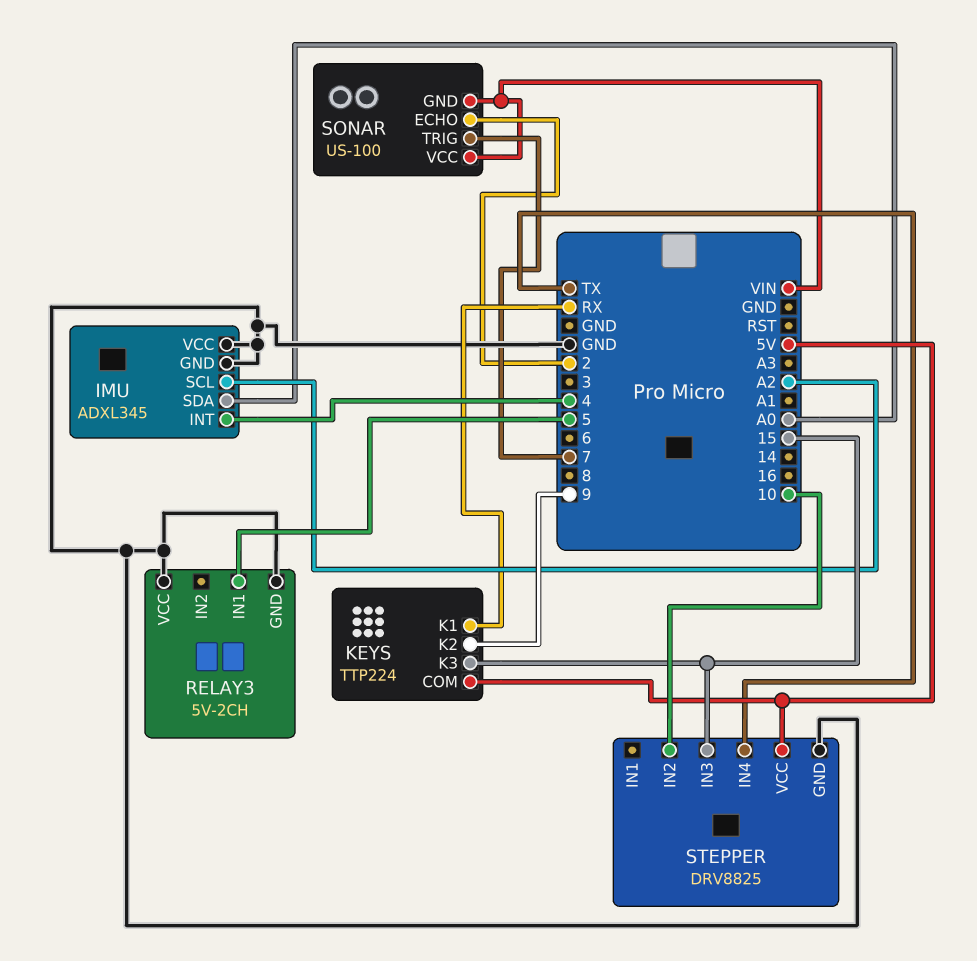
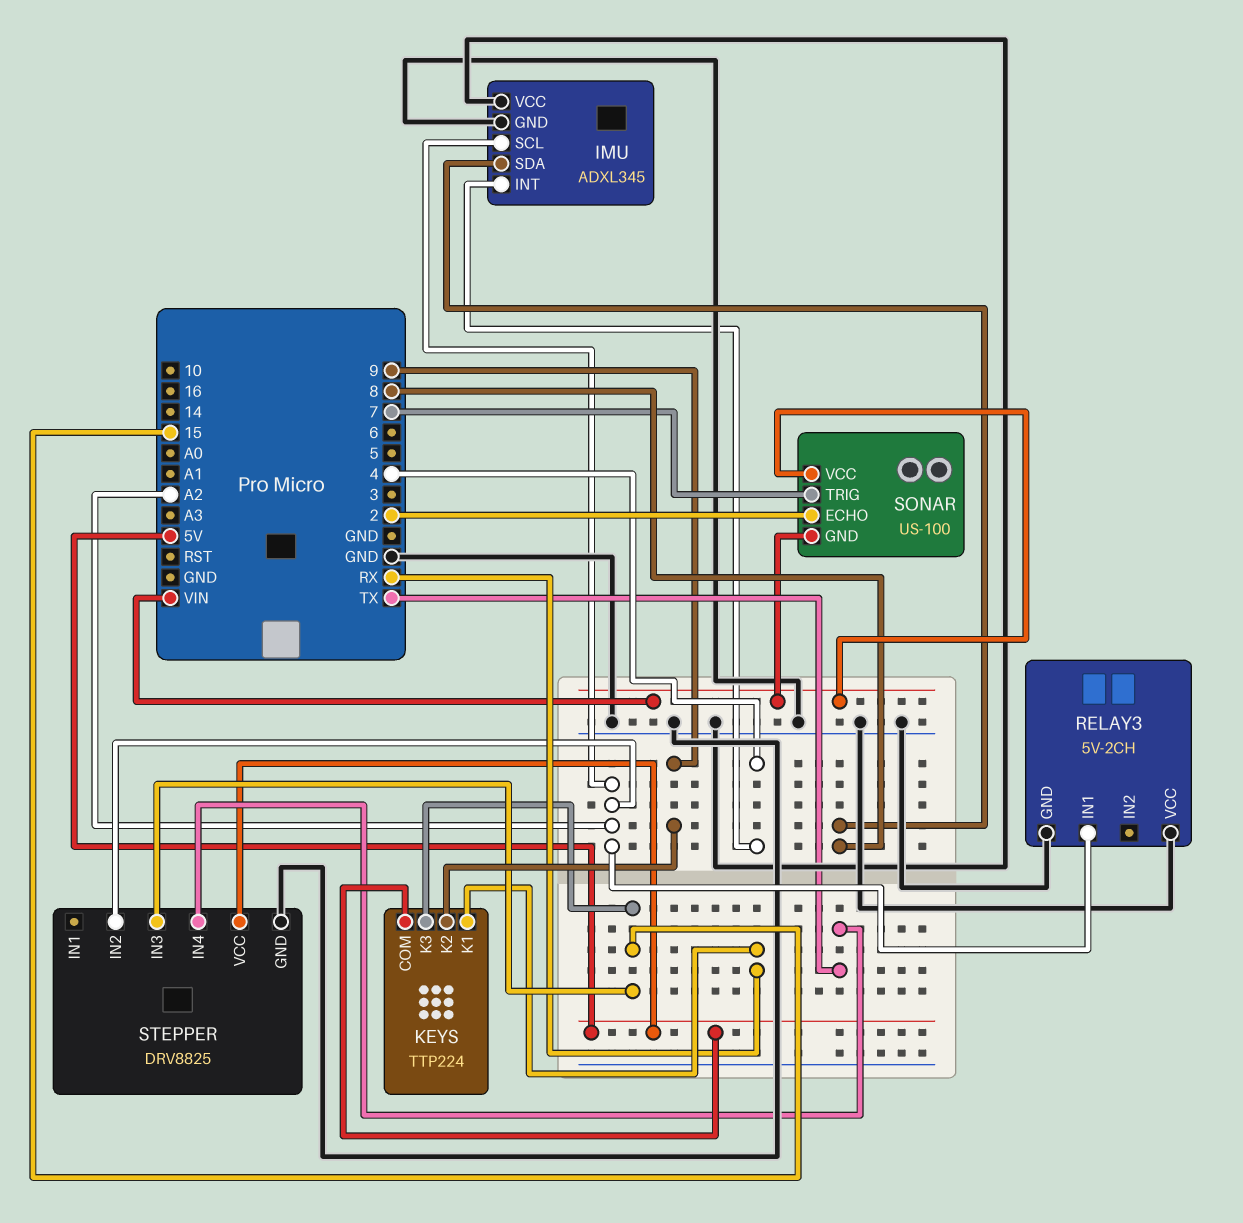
IMU pin SDA: A0 -> 8
RELAY3 pin IN1: 5 -> A2
STEPPER pin IN2: 10 -> A2

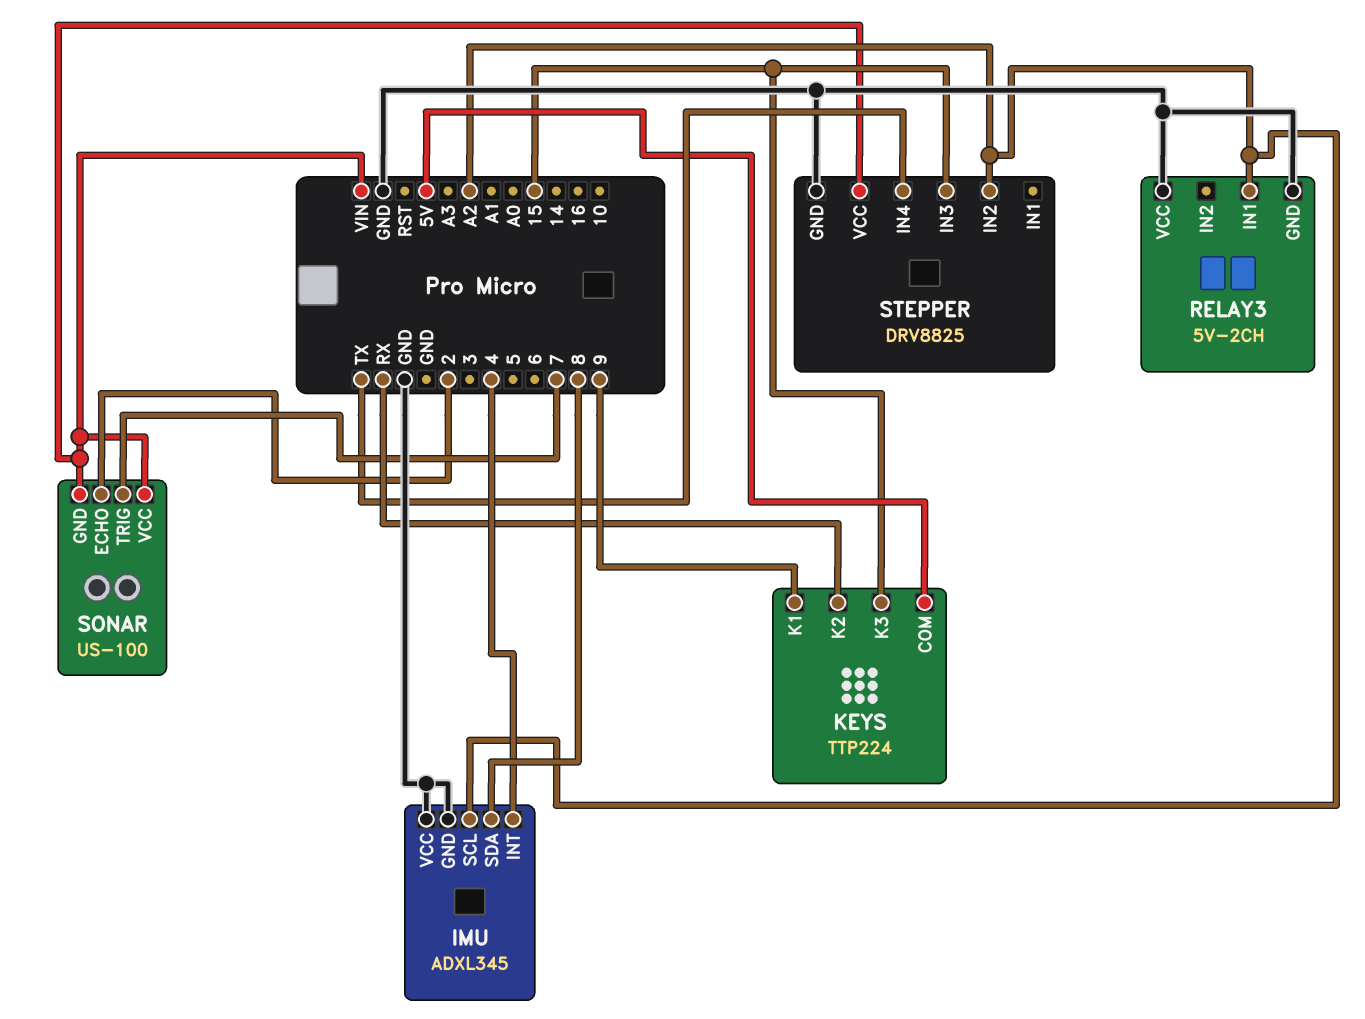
KEYS pin K1: RX -> 9
KEYS pin K2: 9 -> RX
STEPPER pin VCC: 5V -> VIN

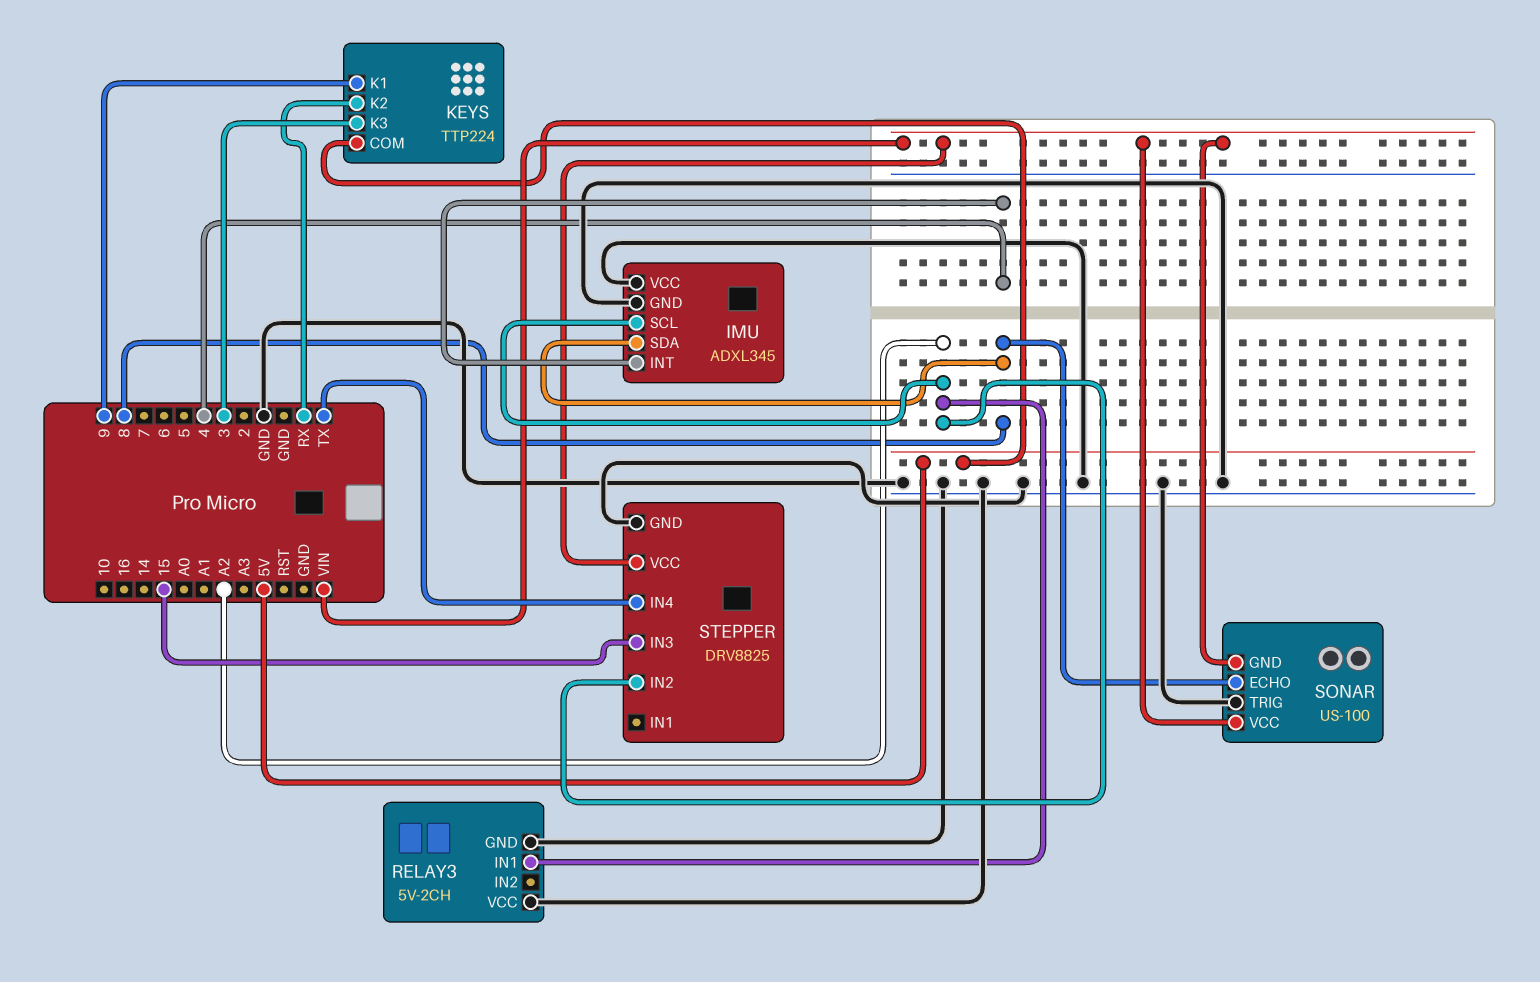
KEYS pin K3: 15 -> 3
SONAR pin ECHO: 2 -> 8
SONAR pin TRIG: 7 -> GND

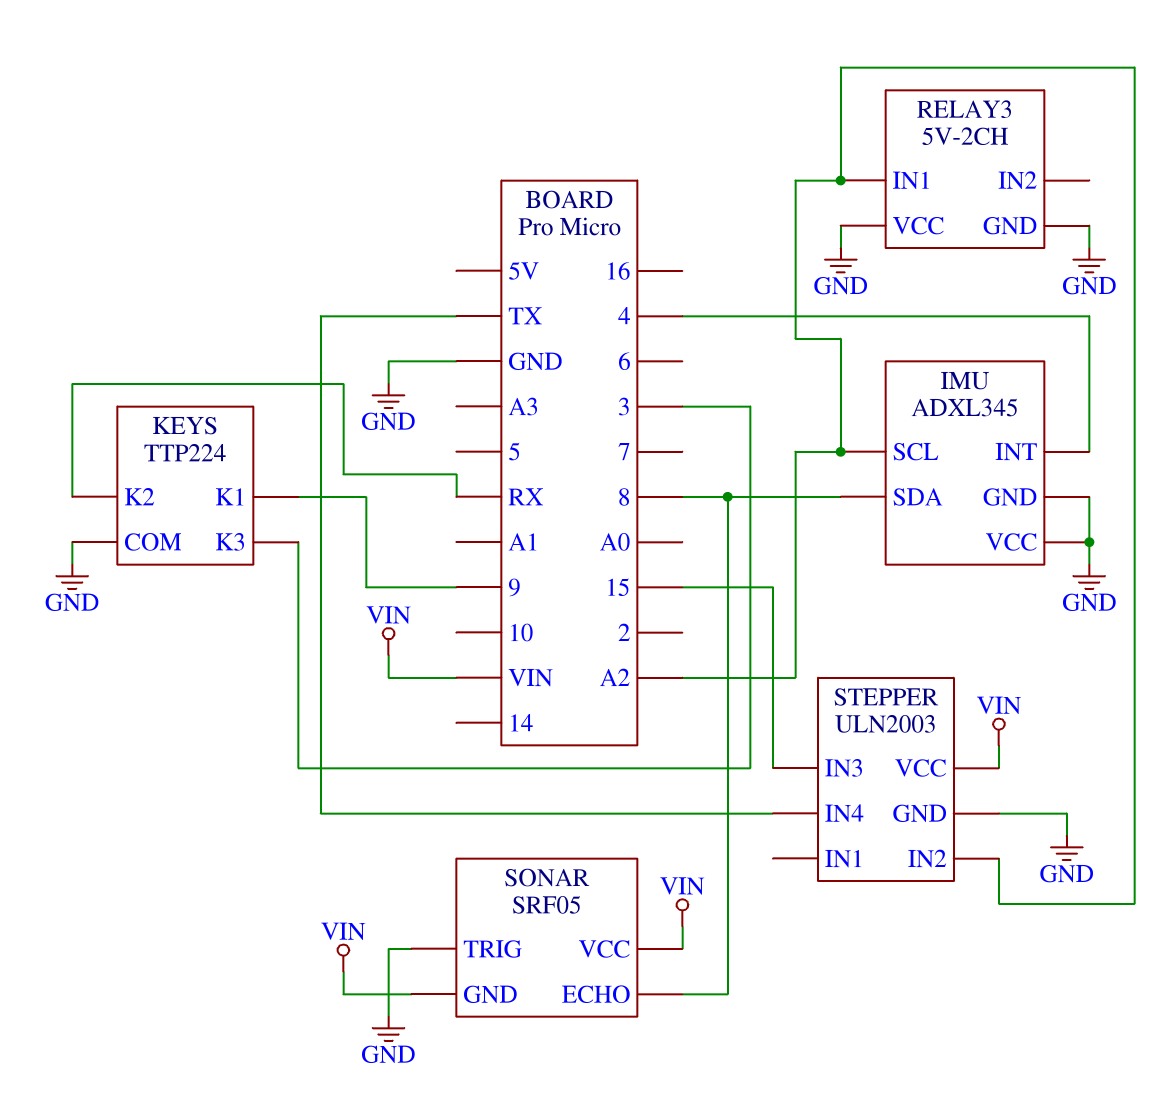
KEYS pin COM: 5V -> GND
SONAR: US-100 -> SRF05
STEPPER: DRV8825 -> ULN2003

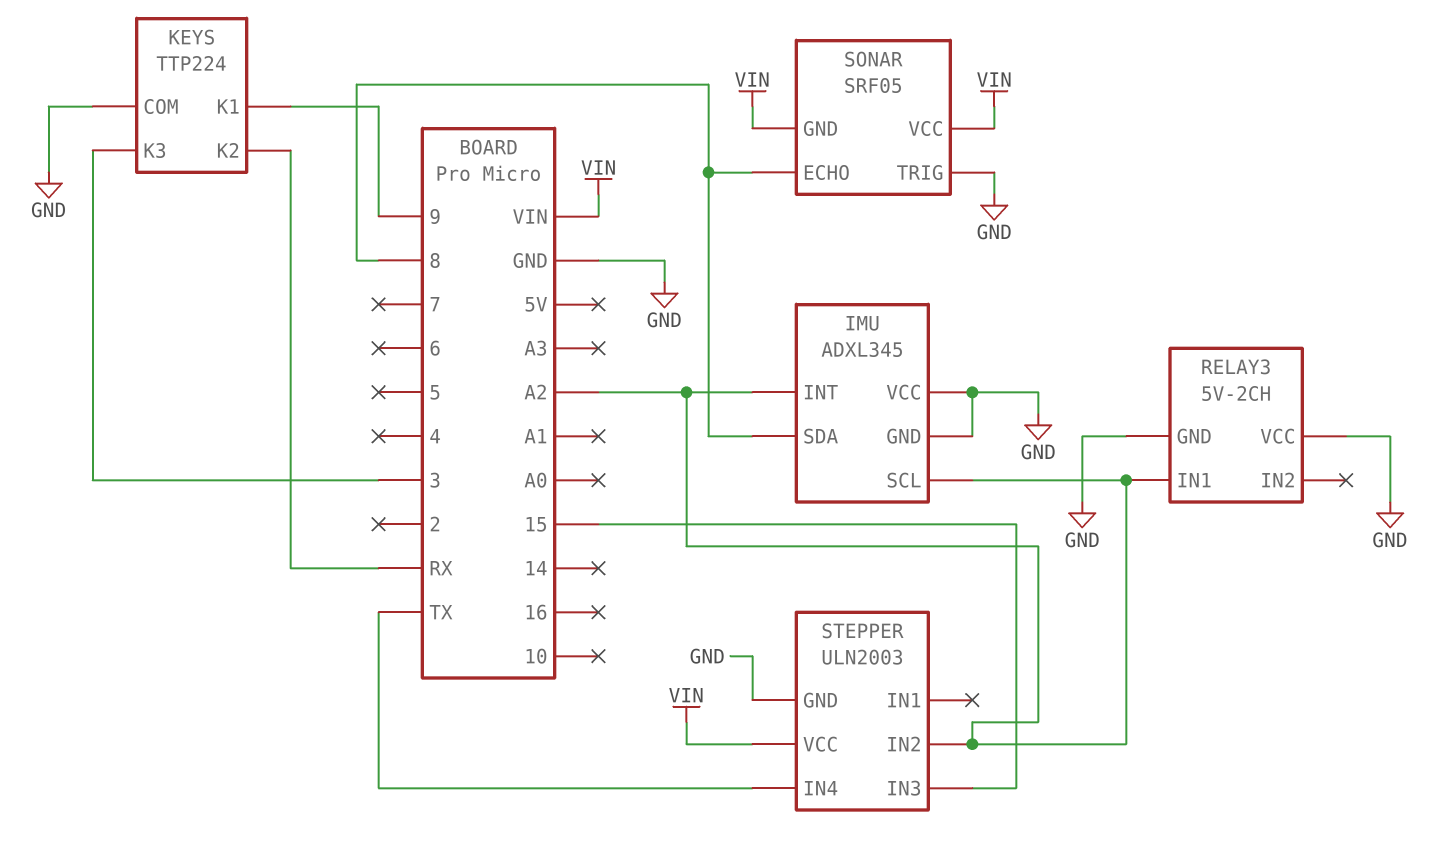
IMU pin INT: 4 -> A2

